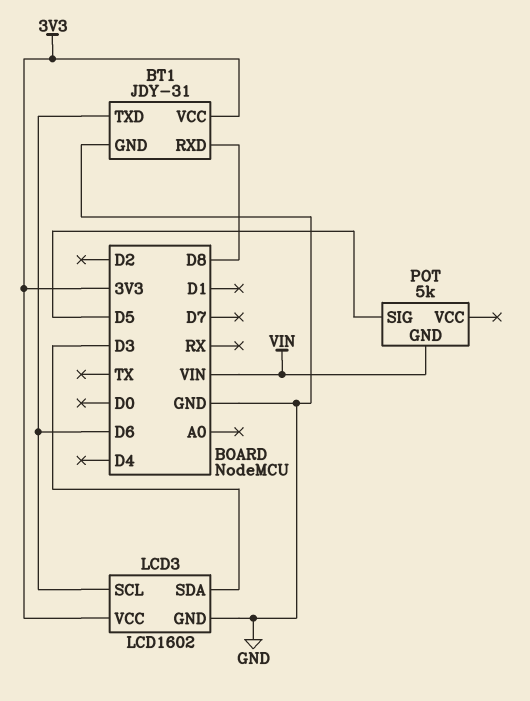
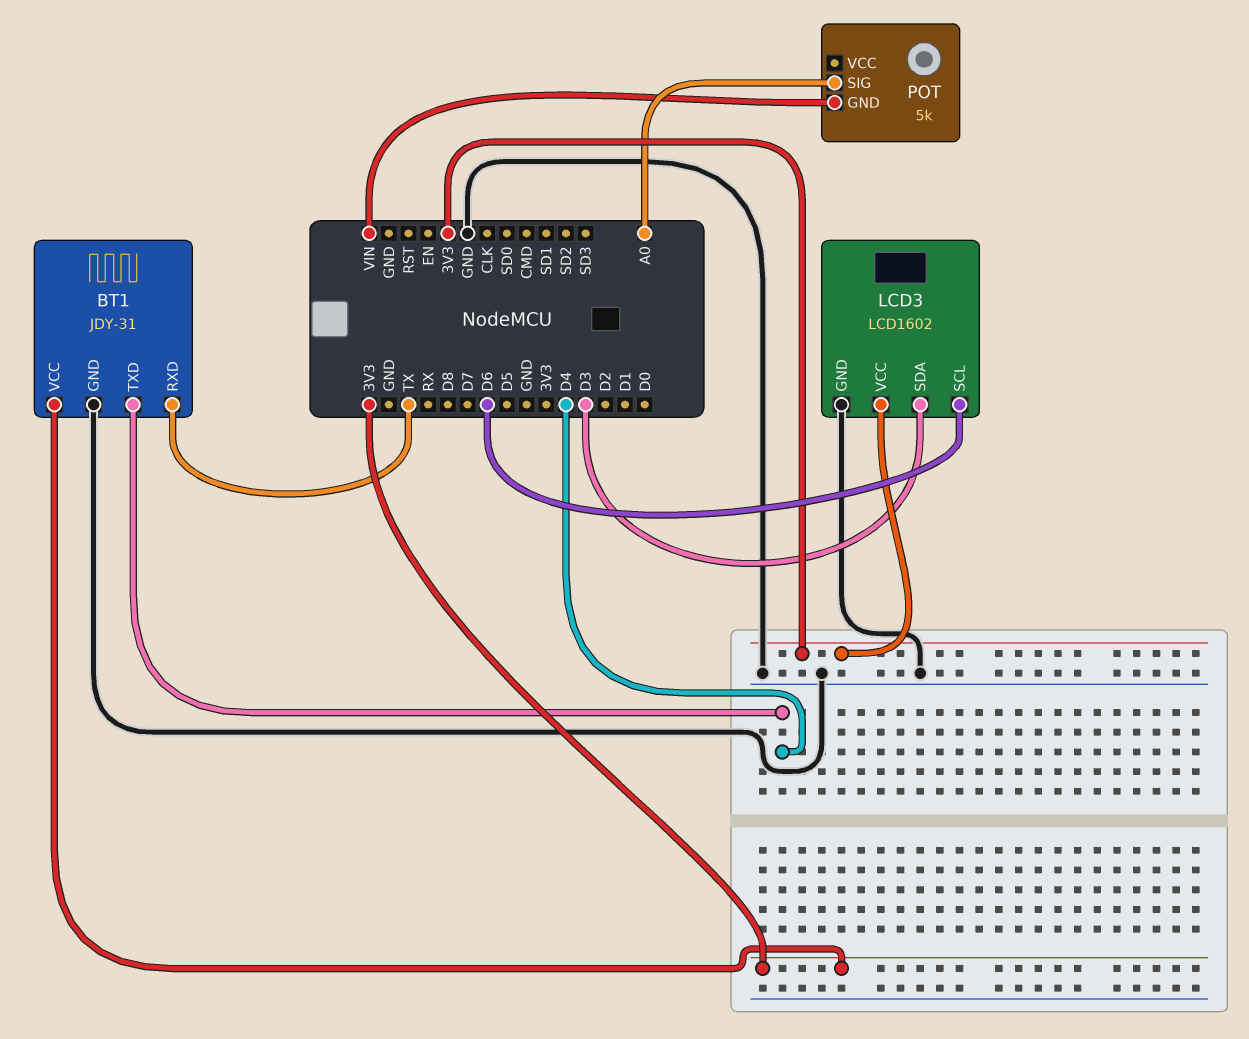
BT1 pin RXD: D8 -> TX
BT1 pin TXD: D6 -> D4
POT pin SIG: D5 -> A0

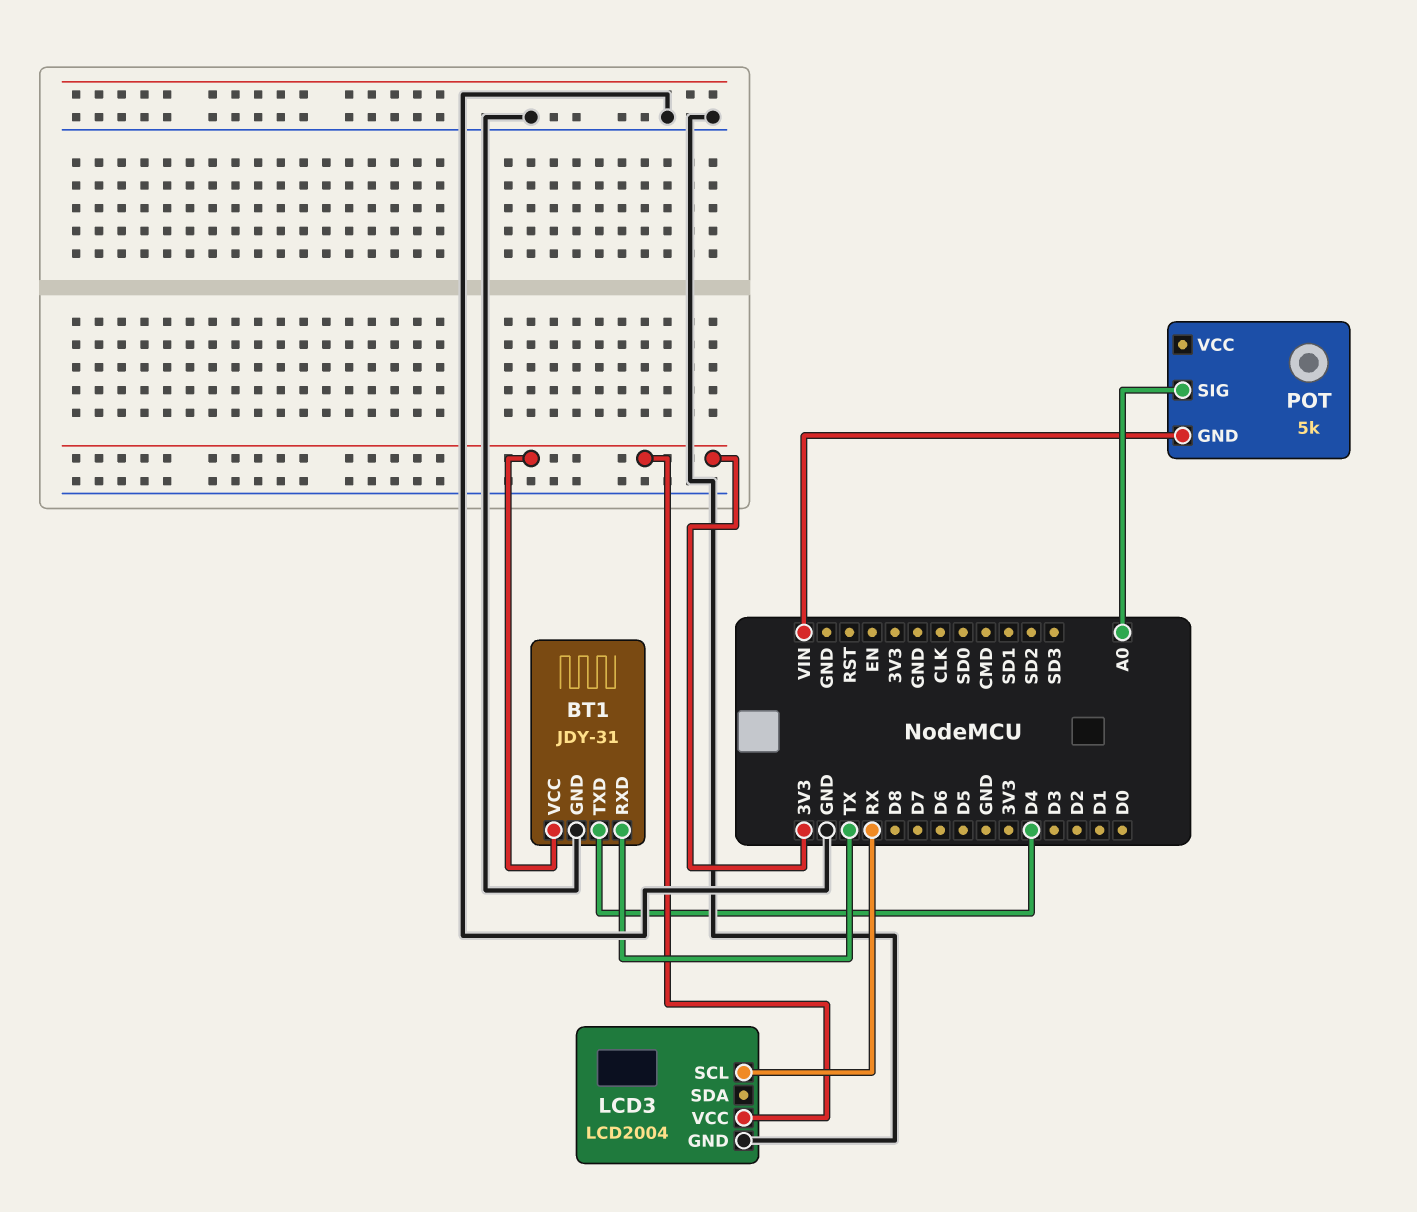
LCD3: LCD1602 -> LCD2004
LCD3 pin SCL: D6 -> RX
LCD3 pin SDA: D3 -> none

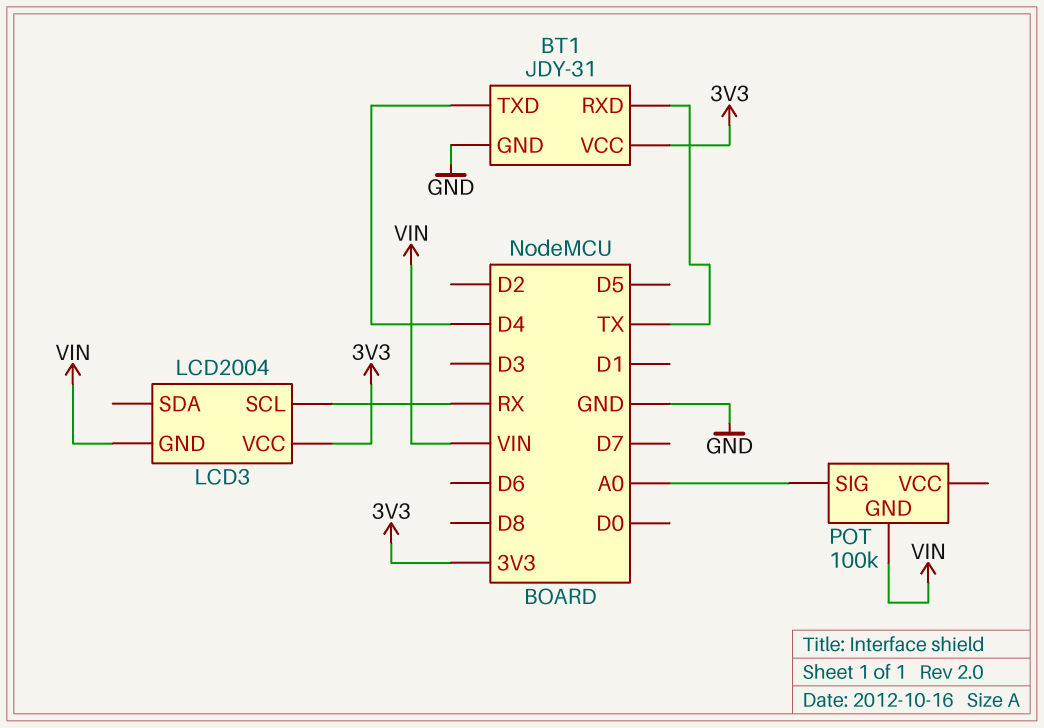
LCD3 pin GND: GND -> VIN
POT: 5k -> 100k

